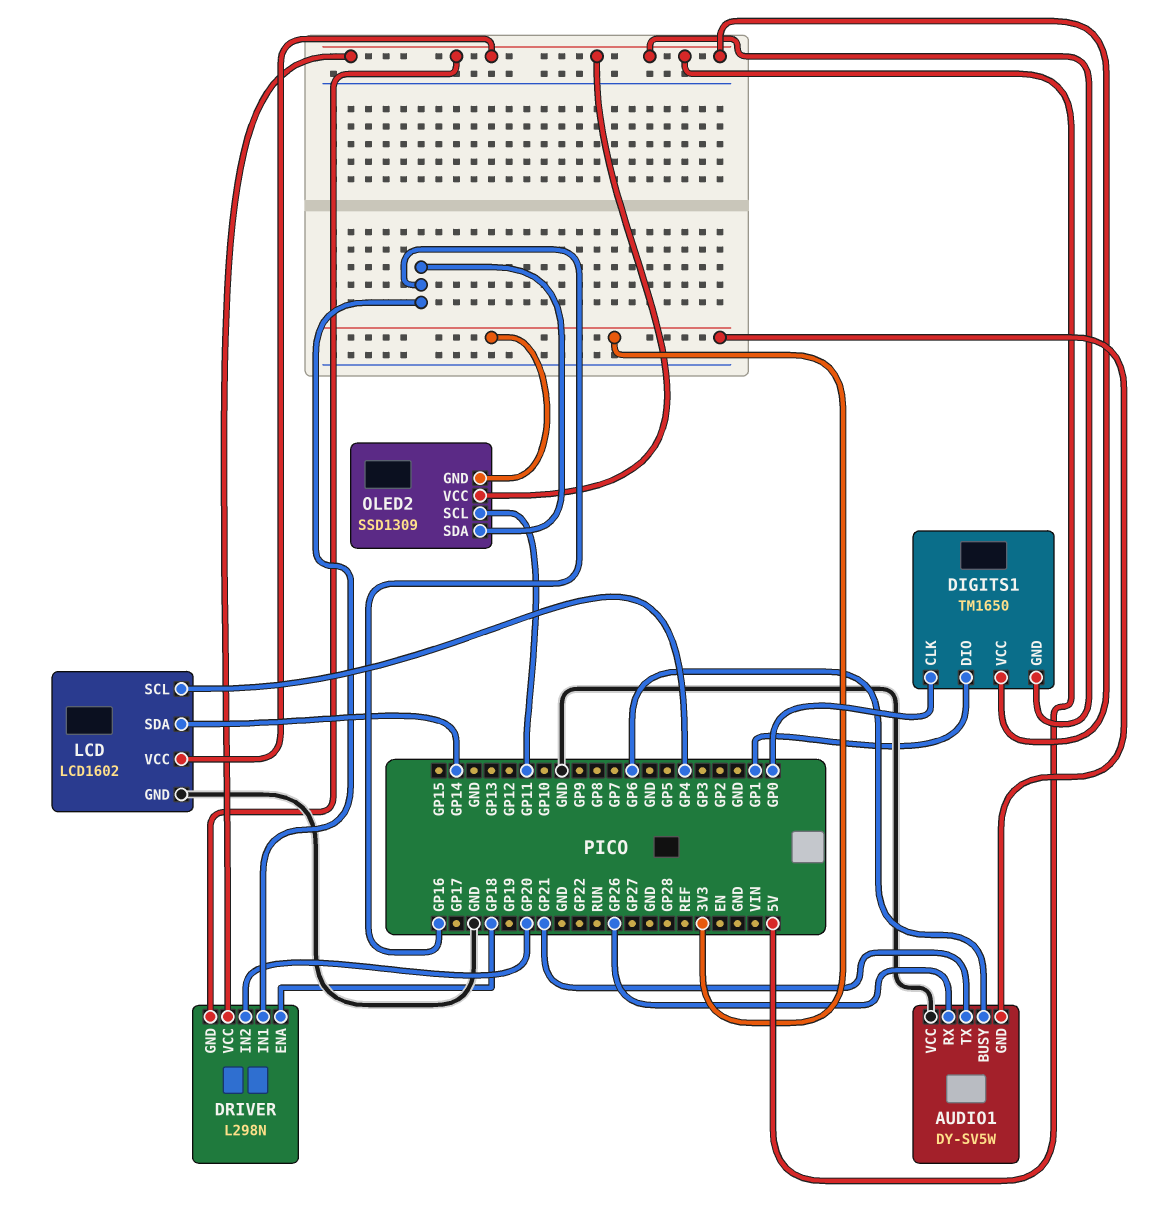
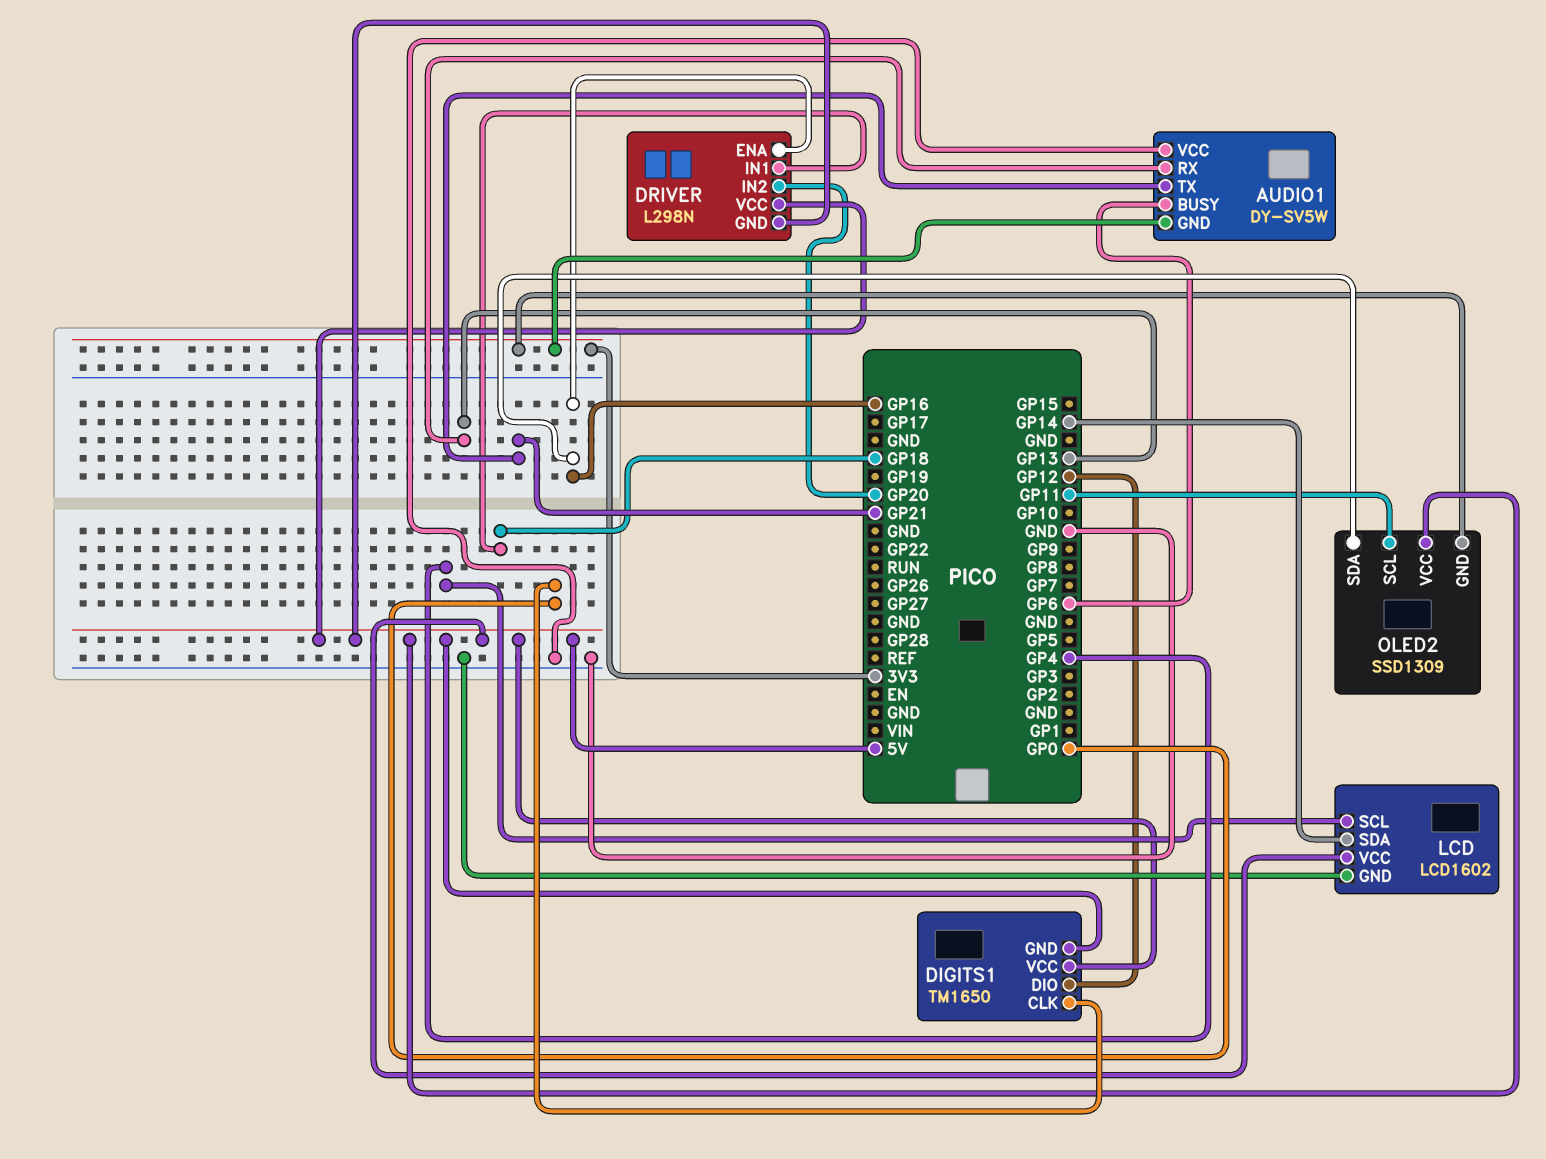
AUDIO1 pin RX: GP26 -> GP13
DIGITS1 pin DIO: GP1 -> GP12
DRIVER pin ENA: GP18 -> GP16
DRIVER pin IN1: GP16 -> GP18

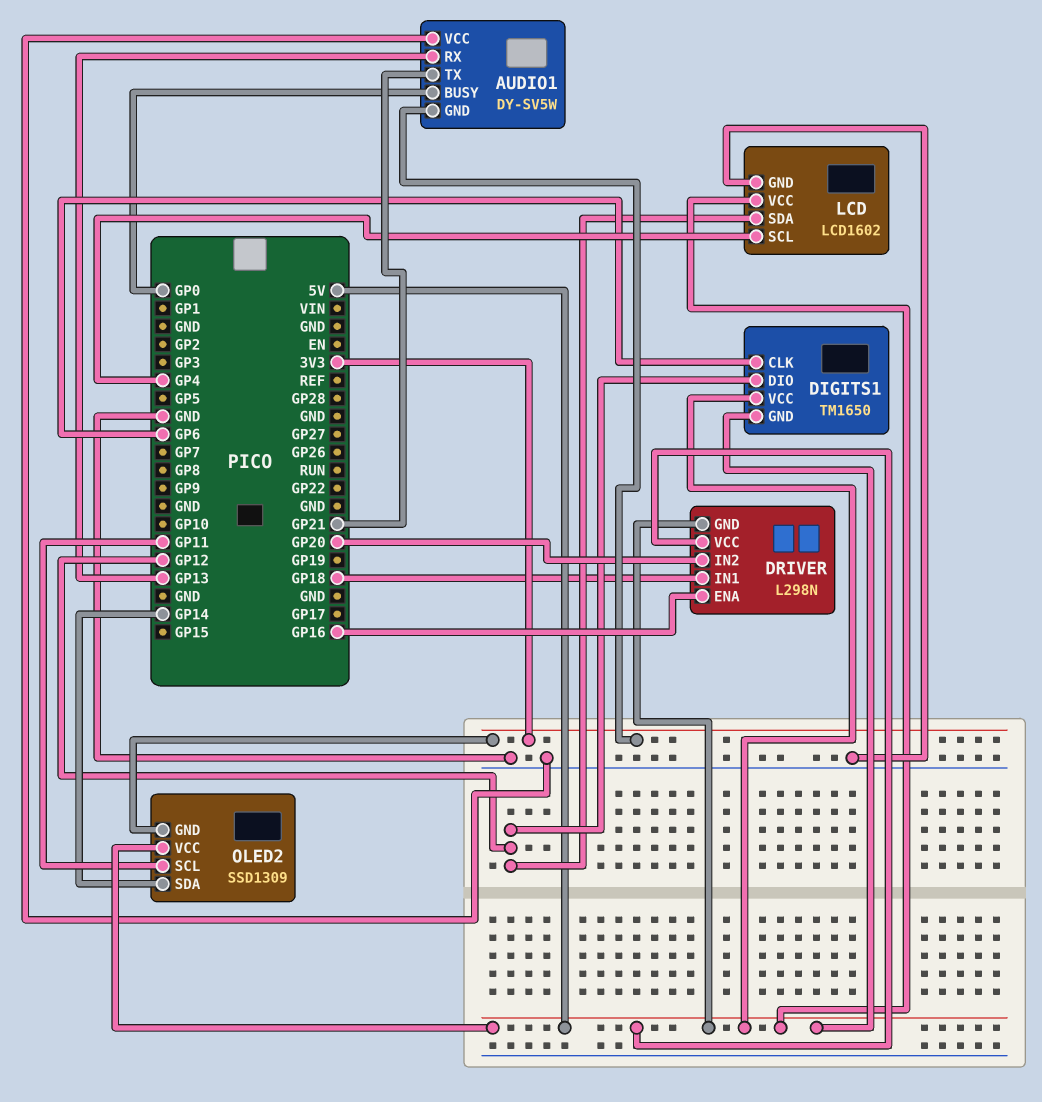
AUDIO1 pin BUSY: GP6 -> GP0
DIGITS1 pin CLK: GP0 -> GP6
LCD pin SDA: GP14 -> GP12
OLED2 pin SDA: GP16 -> GP14

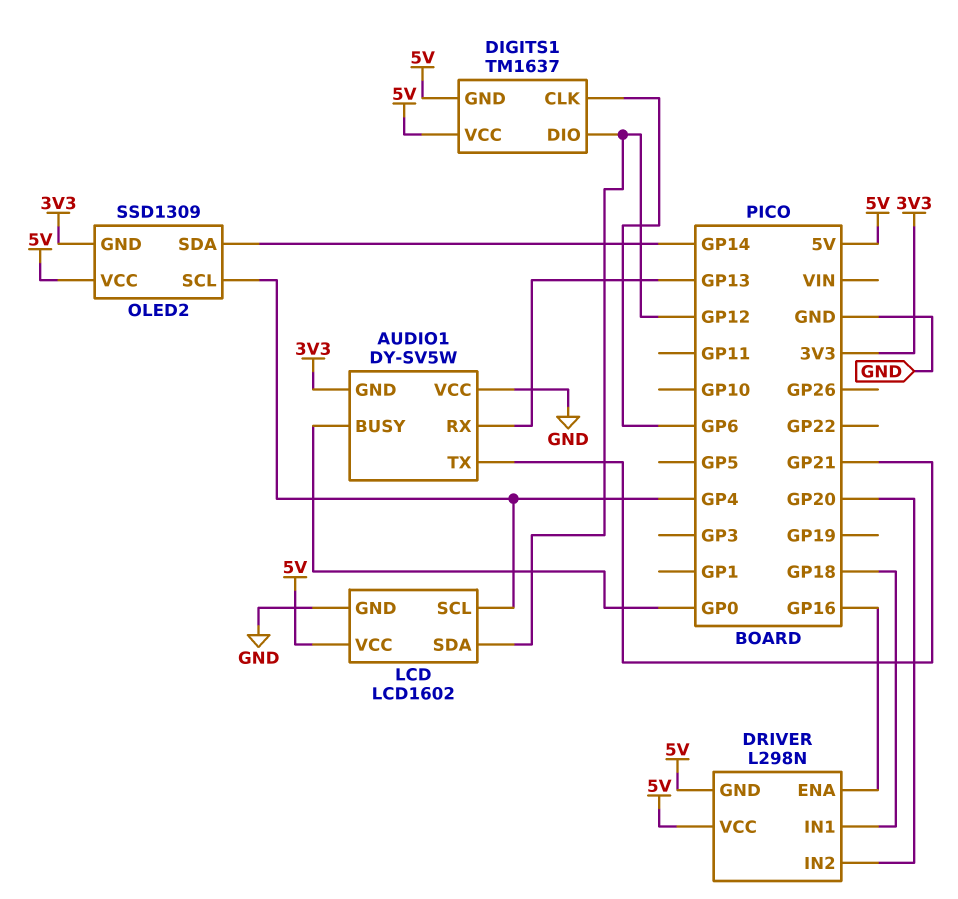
DIGITS1: TM1650 -> TM1637
OLED2 pin SCL: GP11 -> GP4

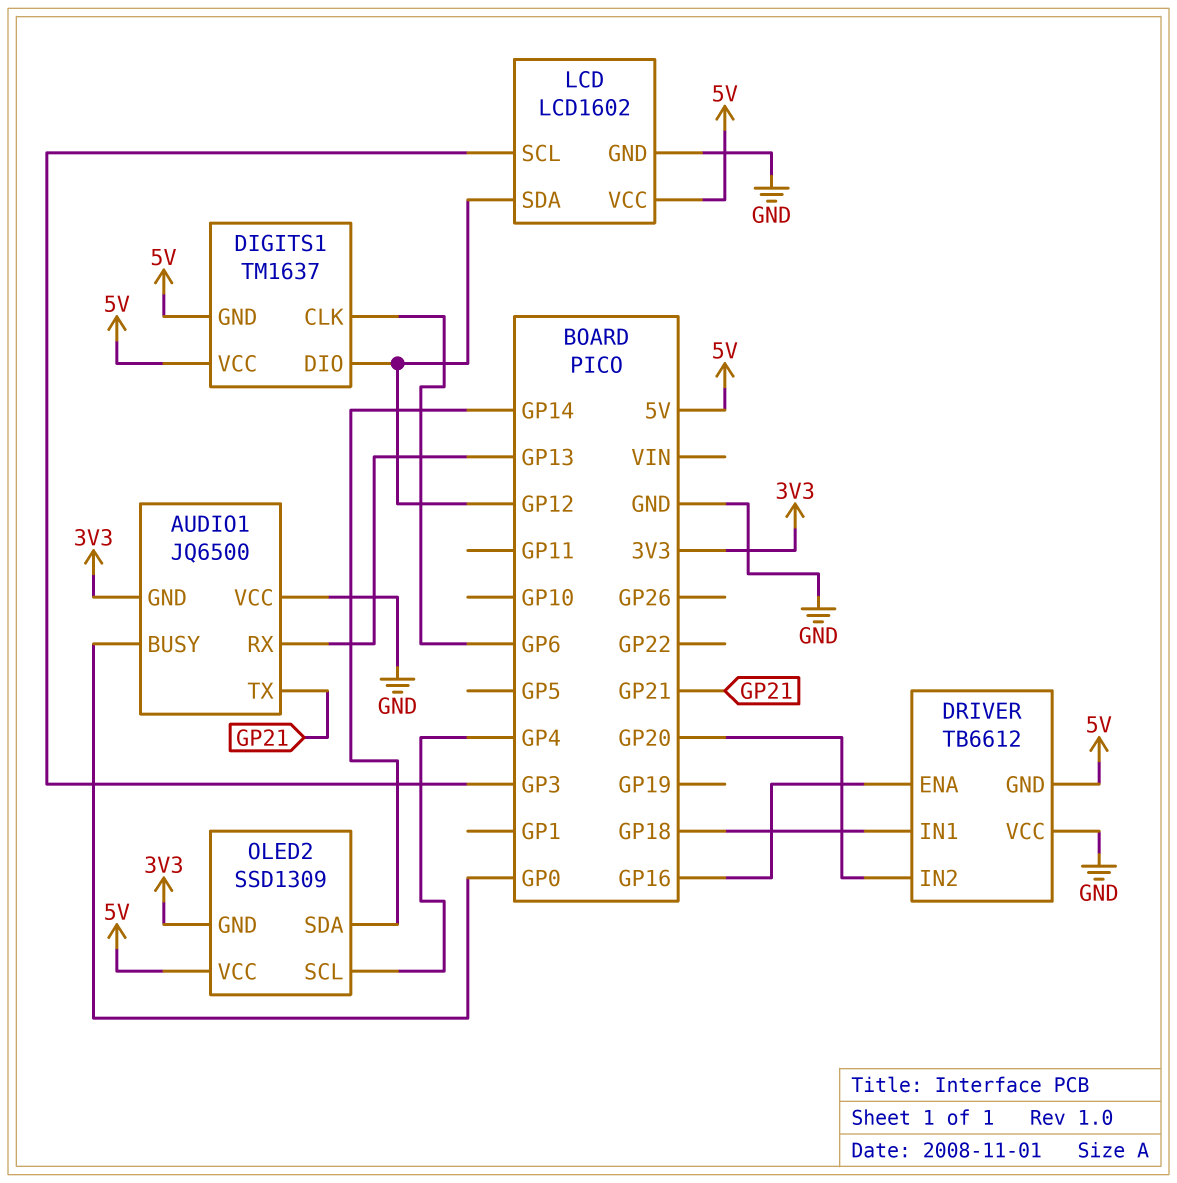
AUDIO1: DY-SV5W -> JQ6500
DRIVER: L298N -> TB6612
DRIVER pin VCC: 5V -> GND
LCD pin SCL: GP4 -> GP3

